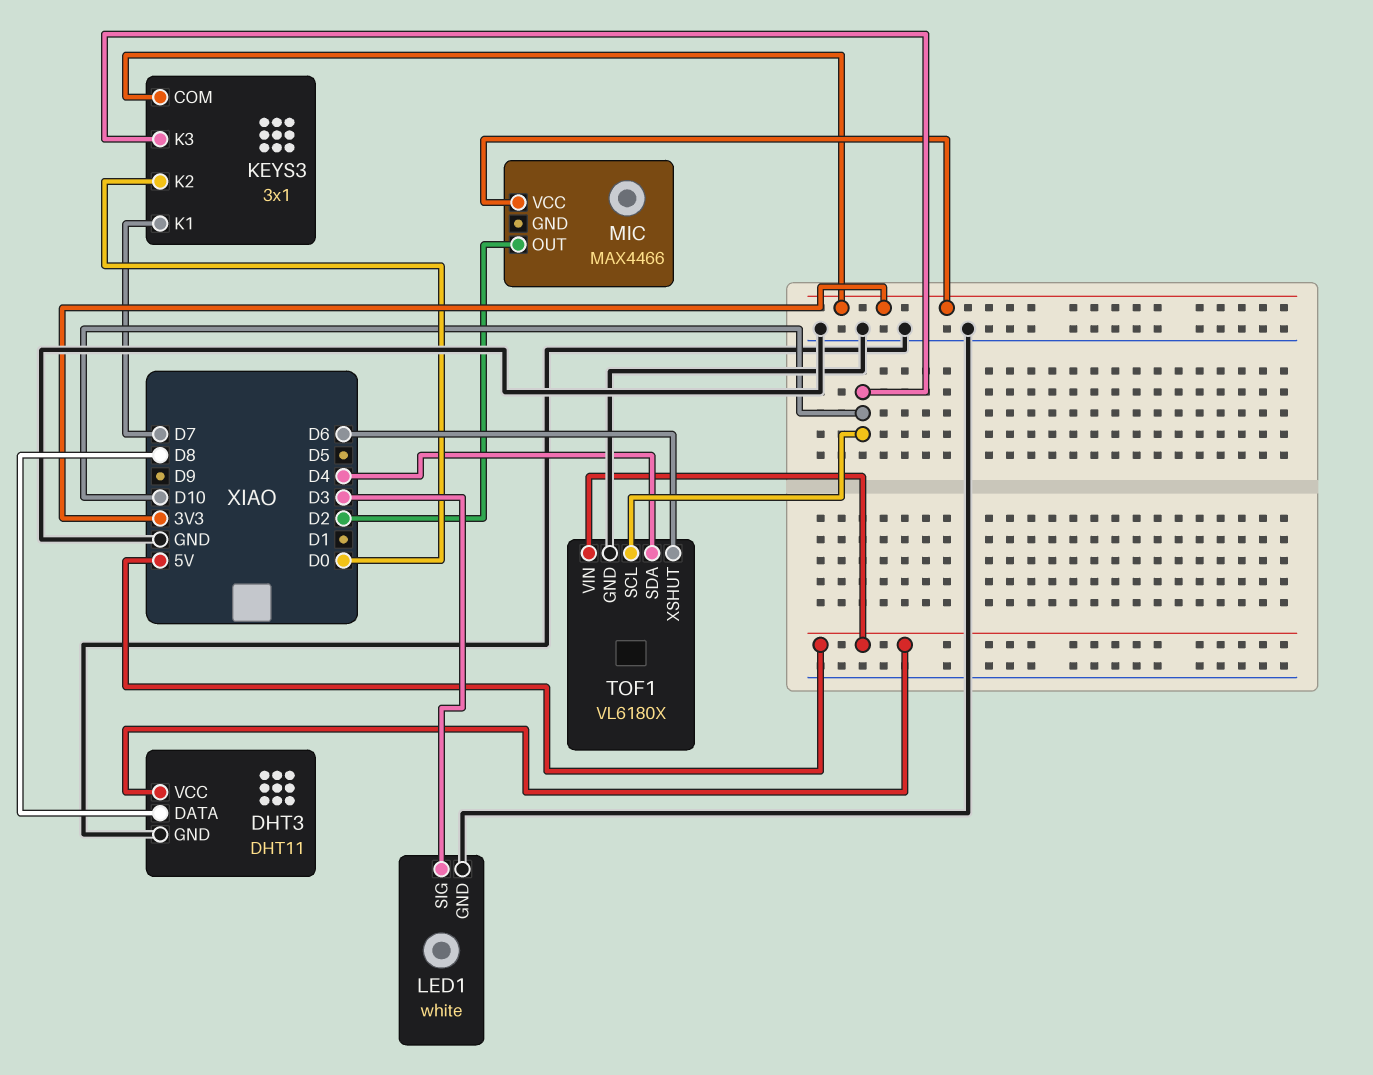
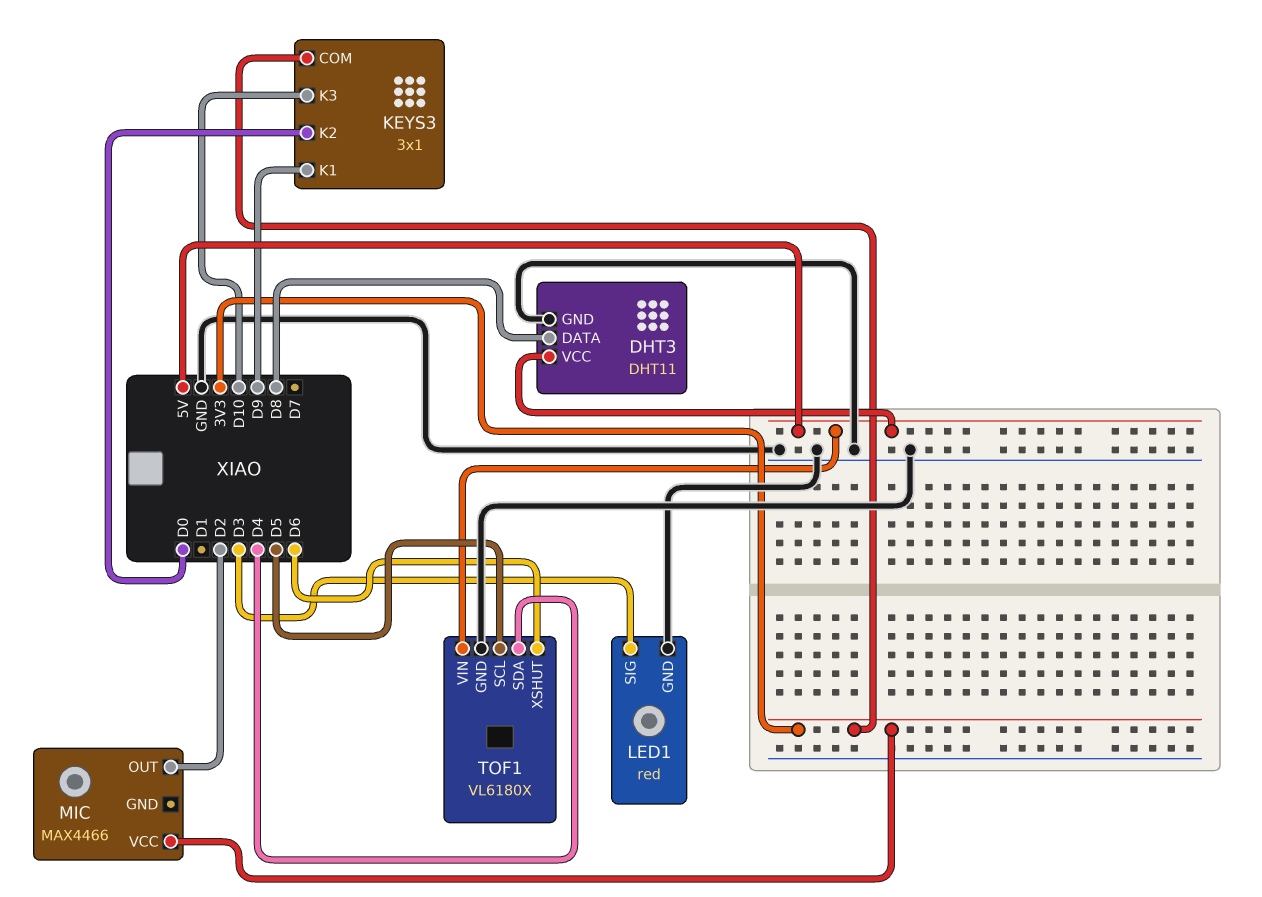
KEYS3 pin K1: D7 -> D9
LED1: white -> red
TOF1 pin SCL: D10 -> D5

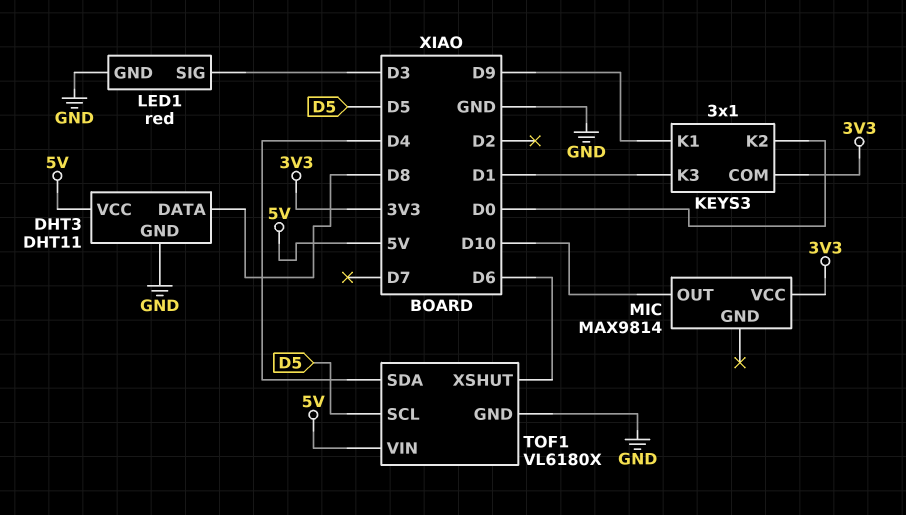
KEYS3 pin K3: D10 -> D1
MIC: MAX4466 -> MAX9814
MIC pin OUT: D2 -> D10

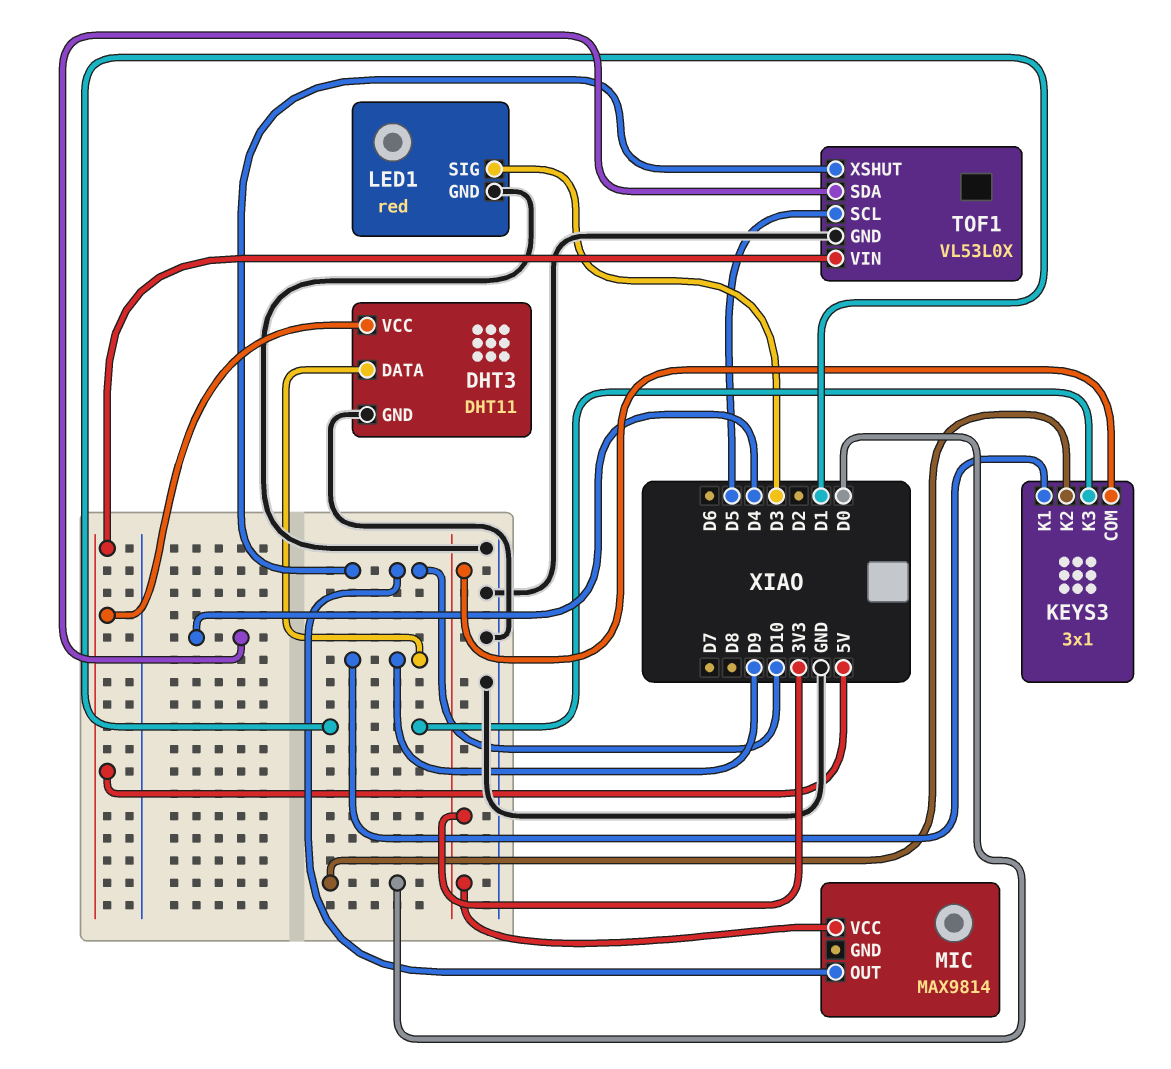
DHT3 pin DATA: D8 -> D9
TOF1: VL6180X -> VL53L0X
TOF1 pin XSHUT: D6 -> D10

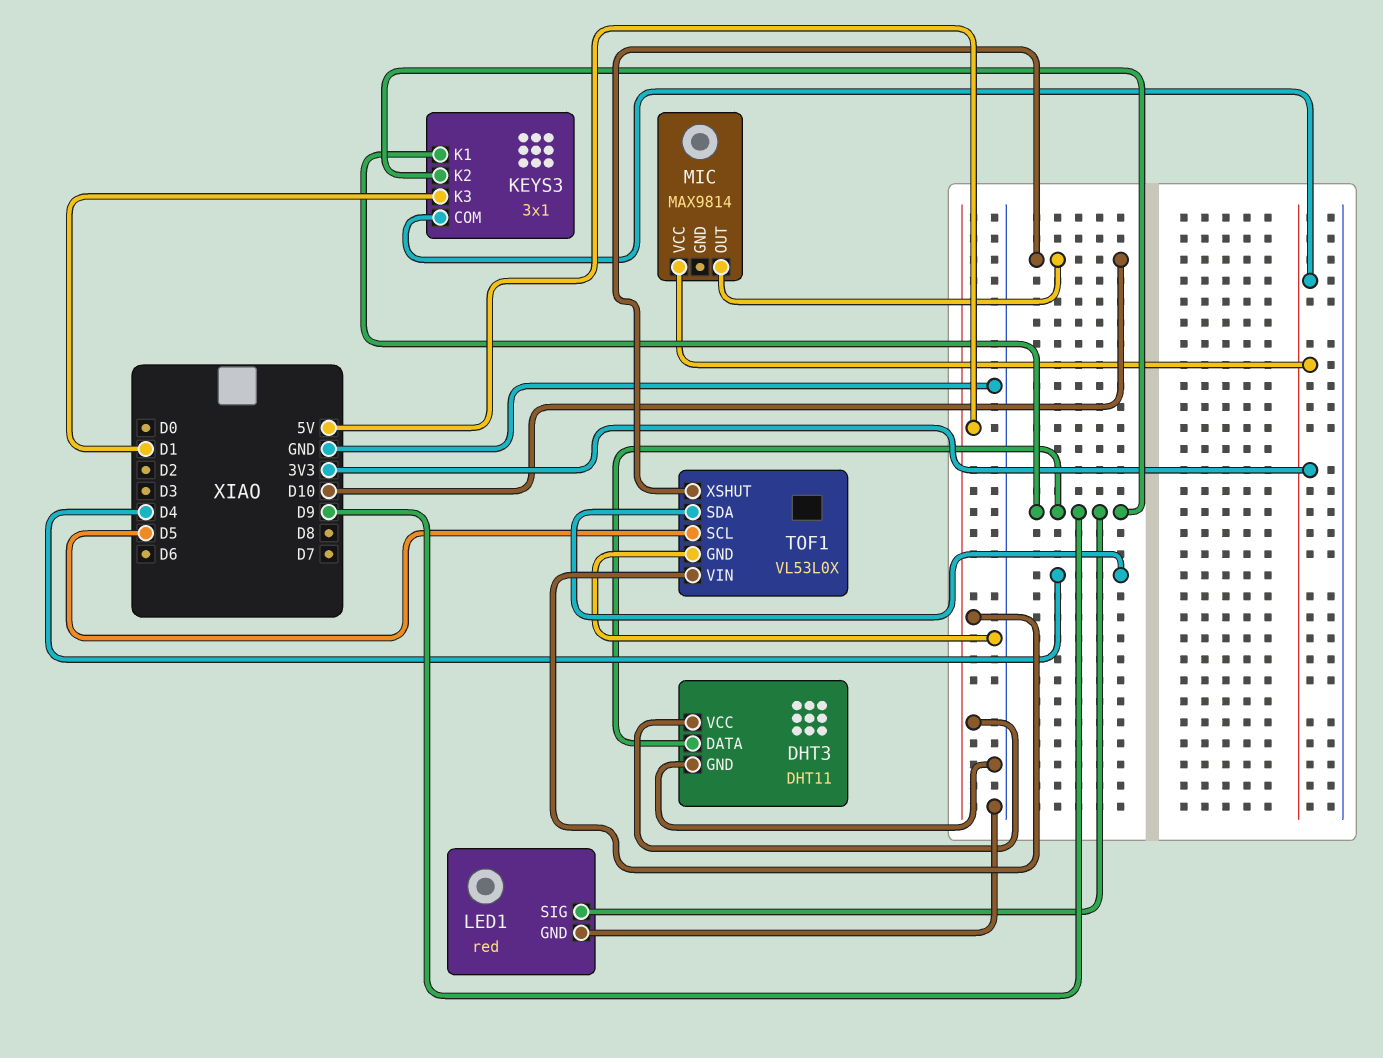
KEYS3 pin K2: D0 -> D9
LED1 pin SIG: D3 -> D9

